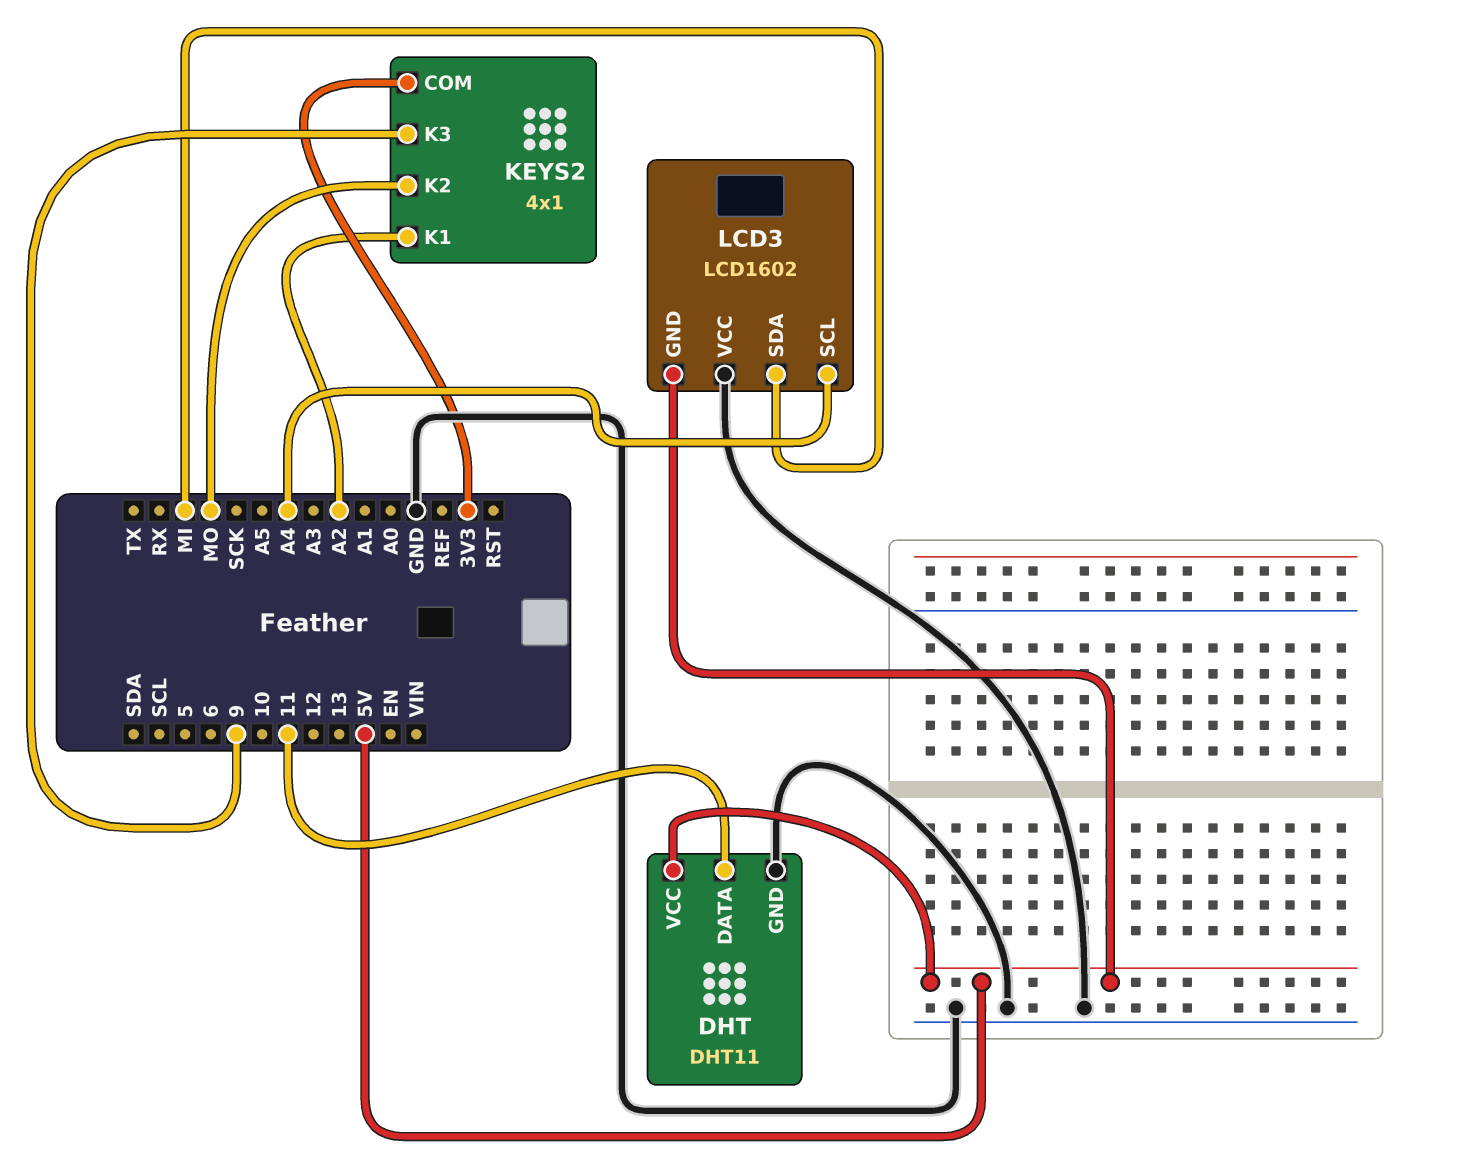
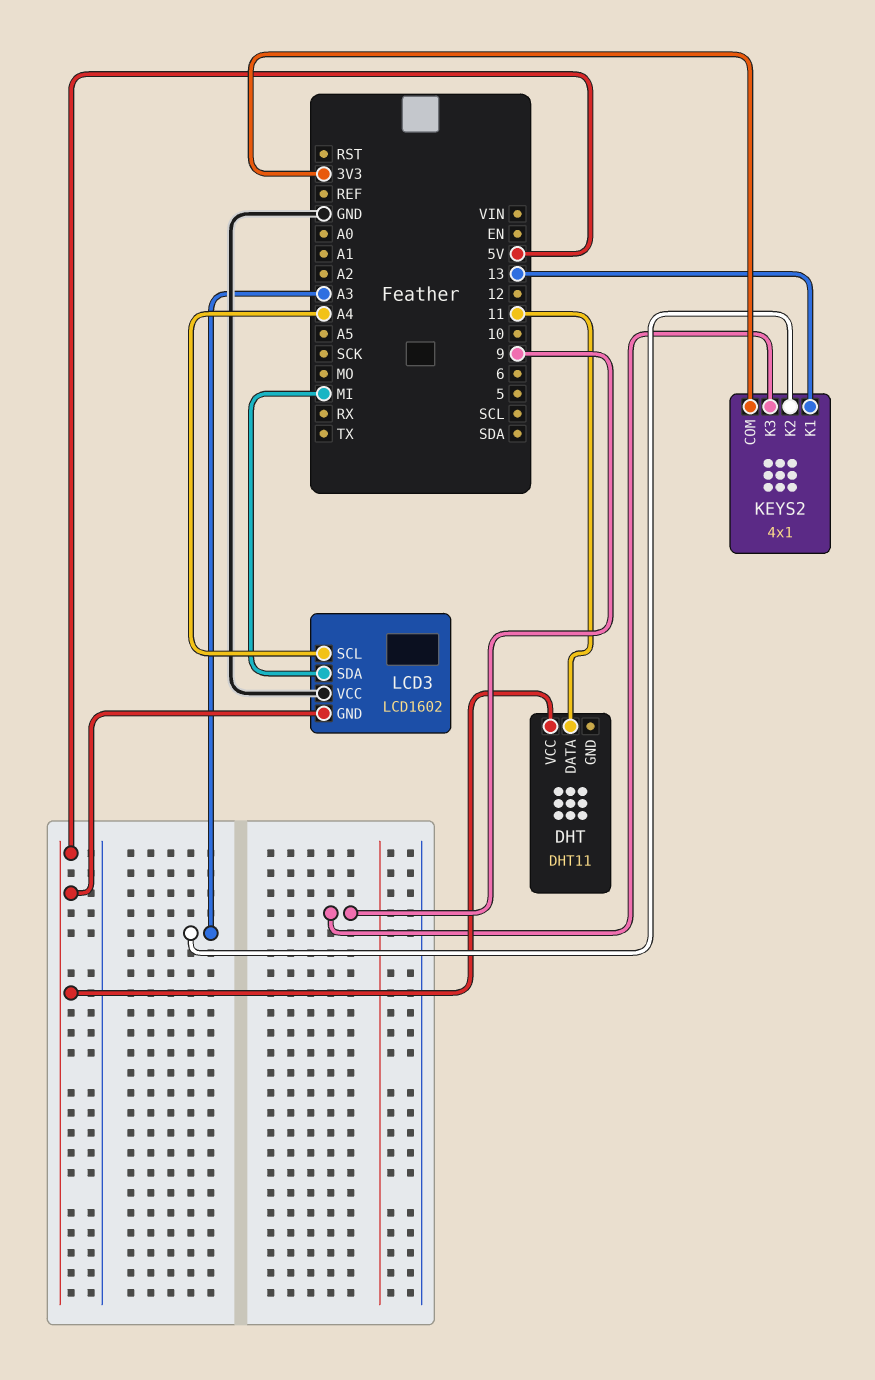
DHT pin GND: GND -> none
KEYS2 pin K1: A2 -> 13
KEYS2 pin K2: MO -> A3

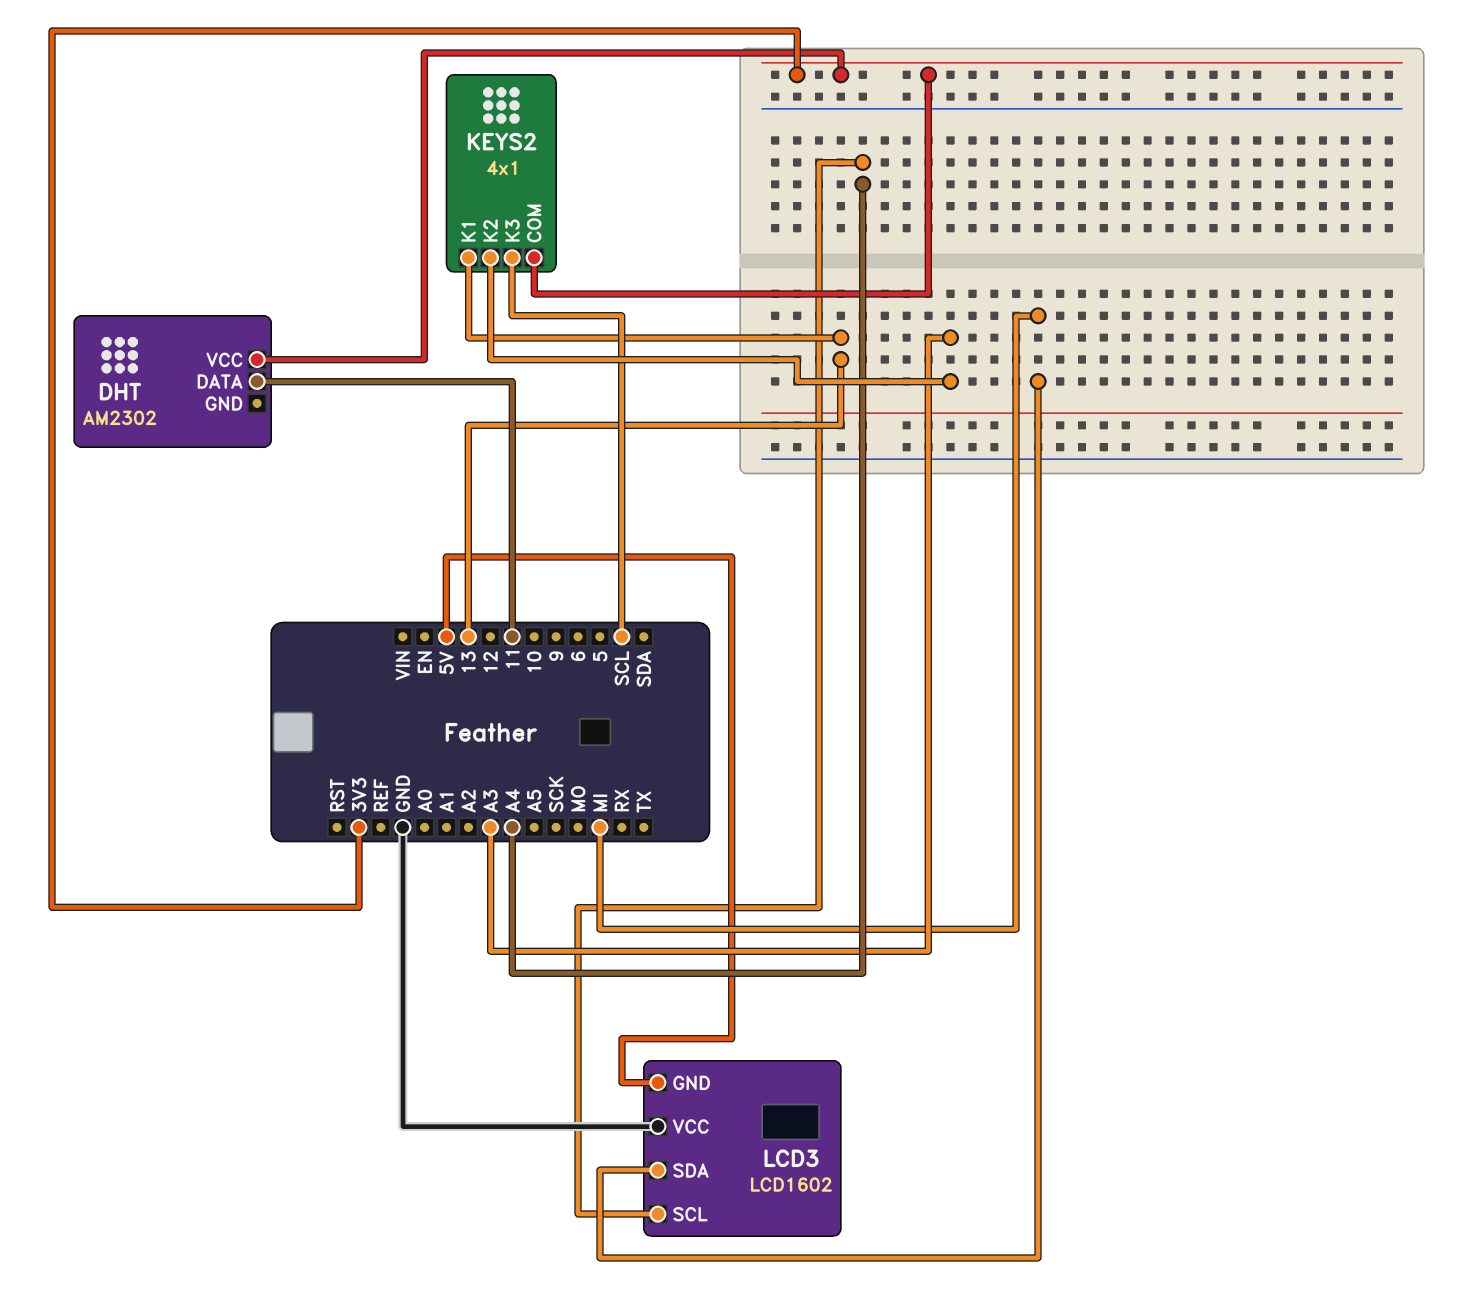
DHT: DHT11 -> AM2302
DHT pin VCC: 5V -> 3V3
KEYS2 pin K3: 9 -> SCL

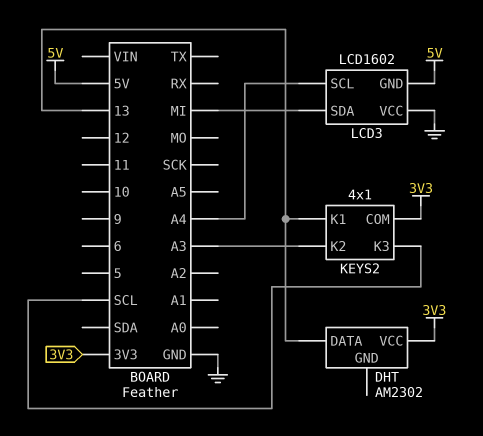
DHT pin DATA: 11 -> 13

